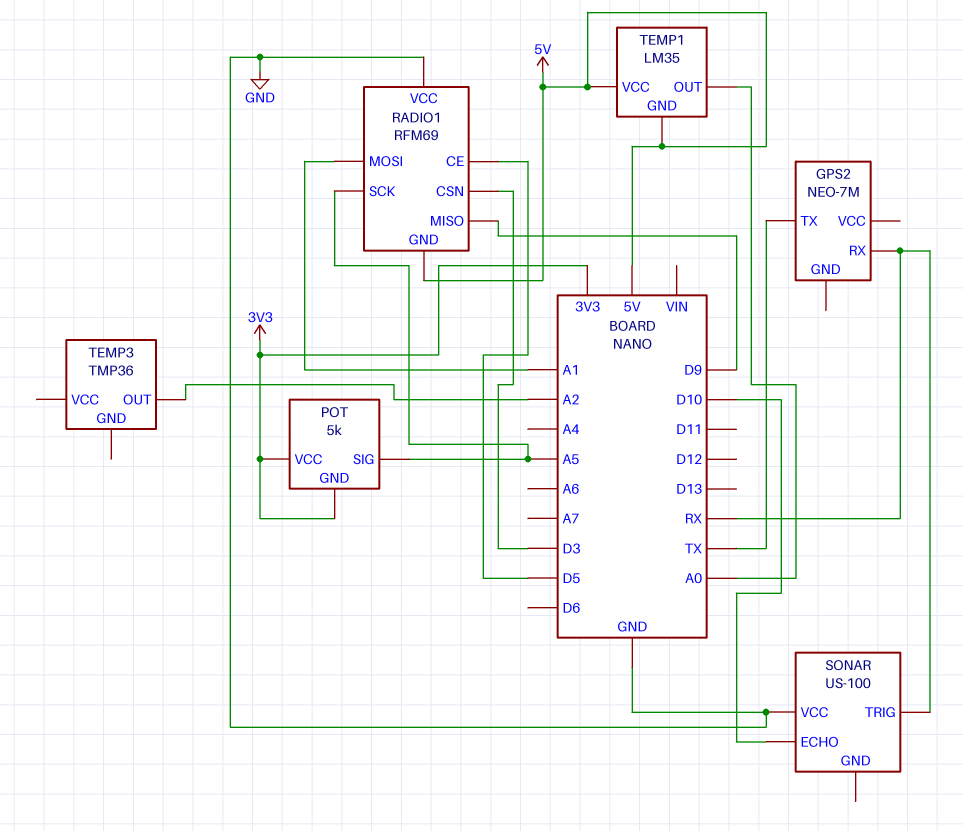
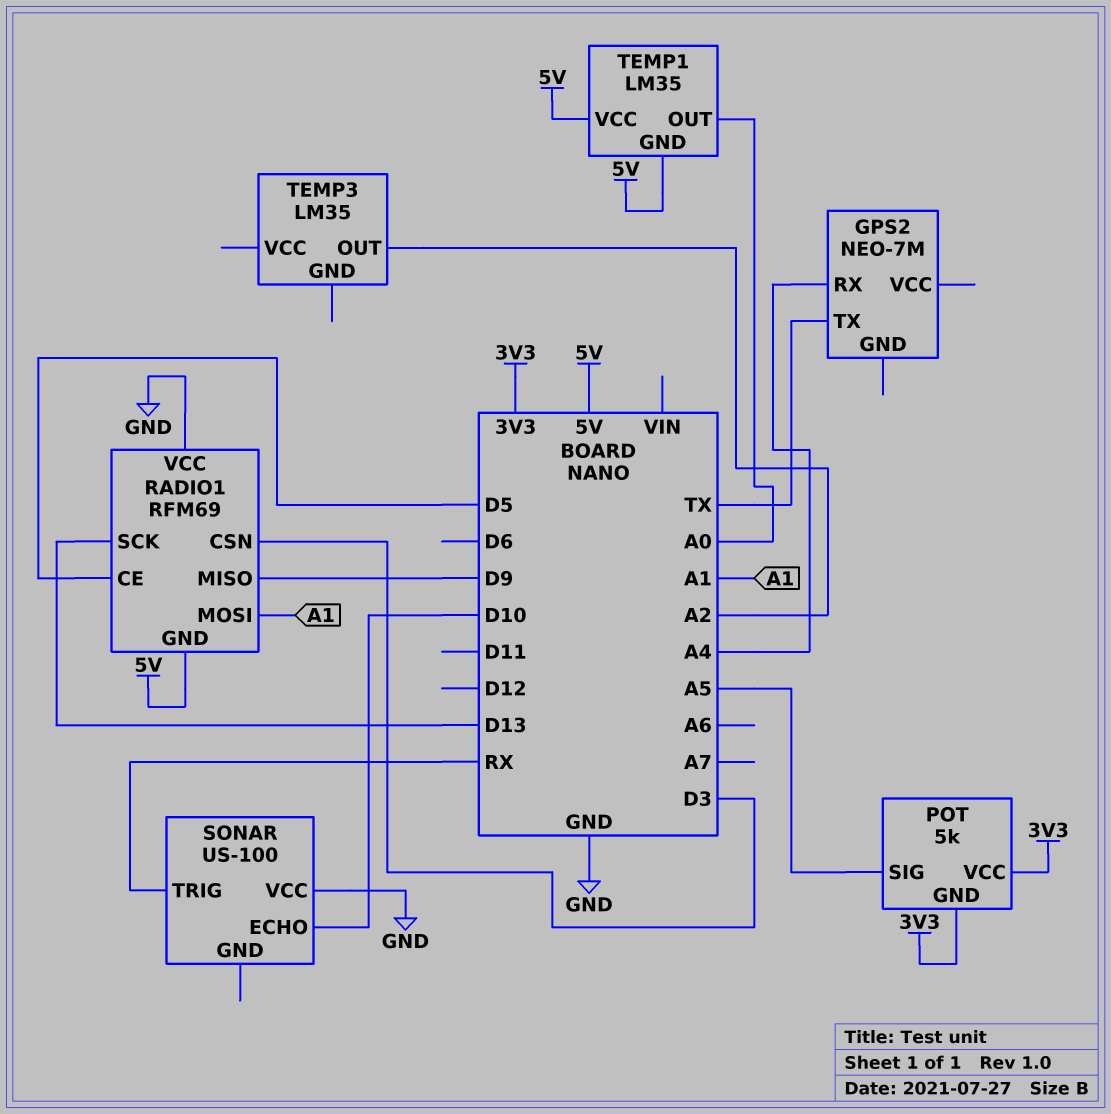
GPS2 pin RX: RX -> A4
RADIO1 pin SCK: A5 -> D13
TEMP3: TMP36 -> LM35

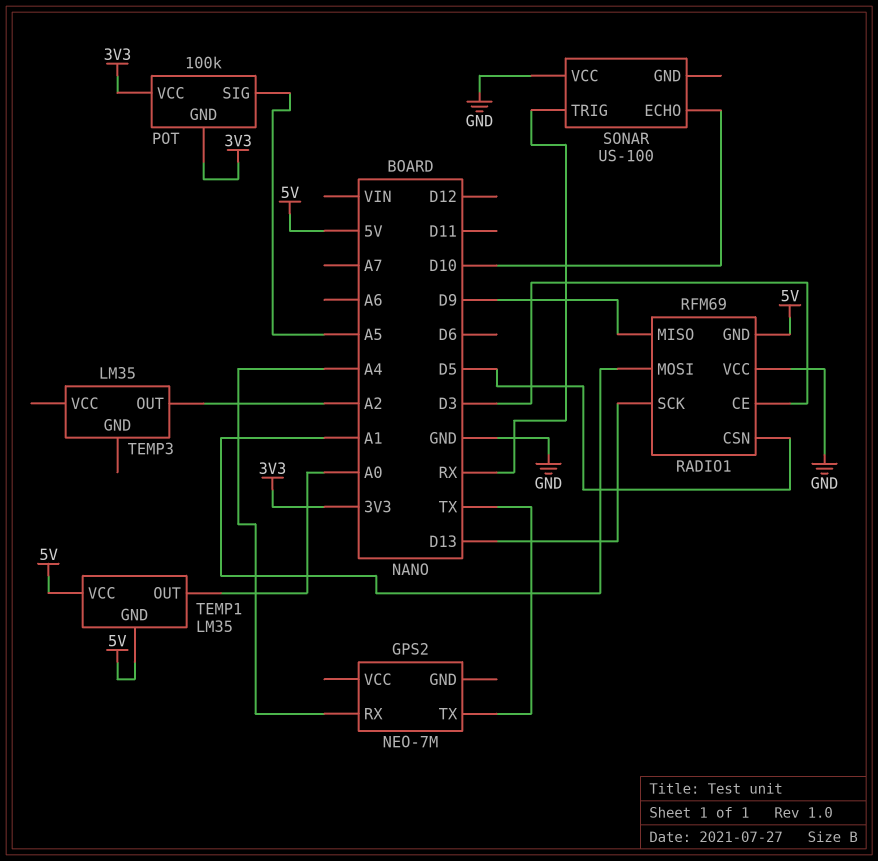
POT: 5k -> 100k
RADIO1 pin CE: D5 -> D3
RADIO1 pin CSN: D3 -> D5

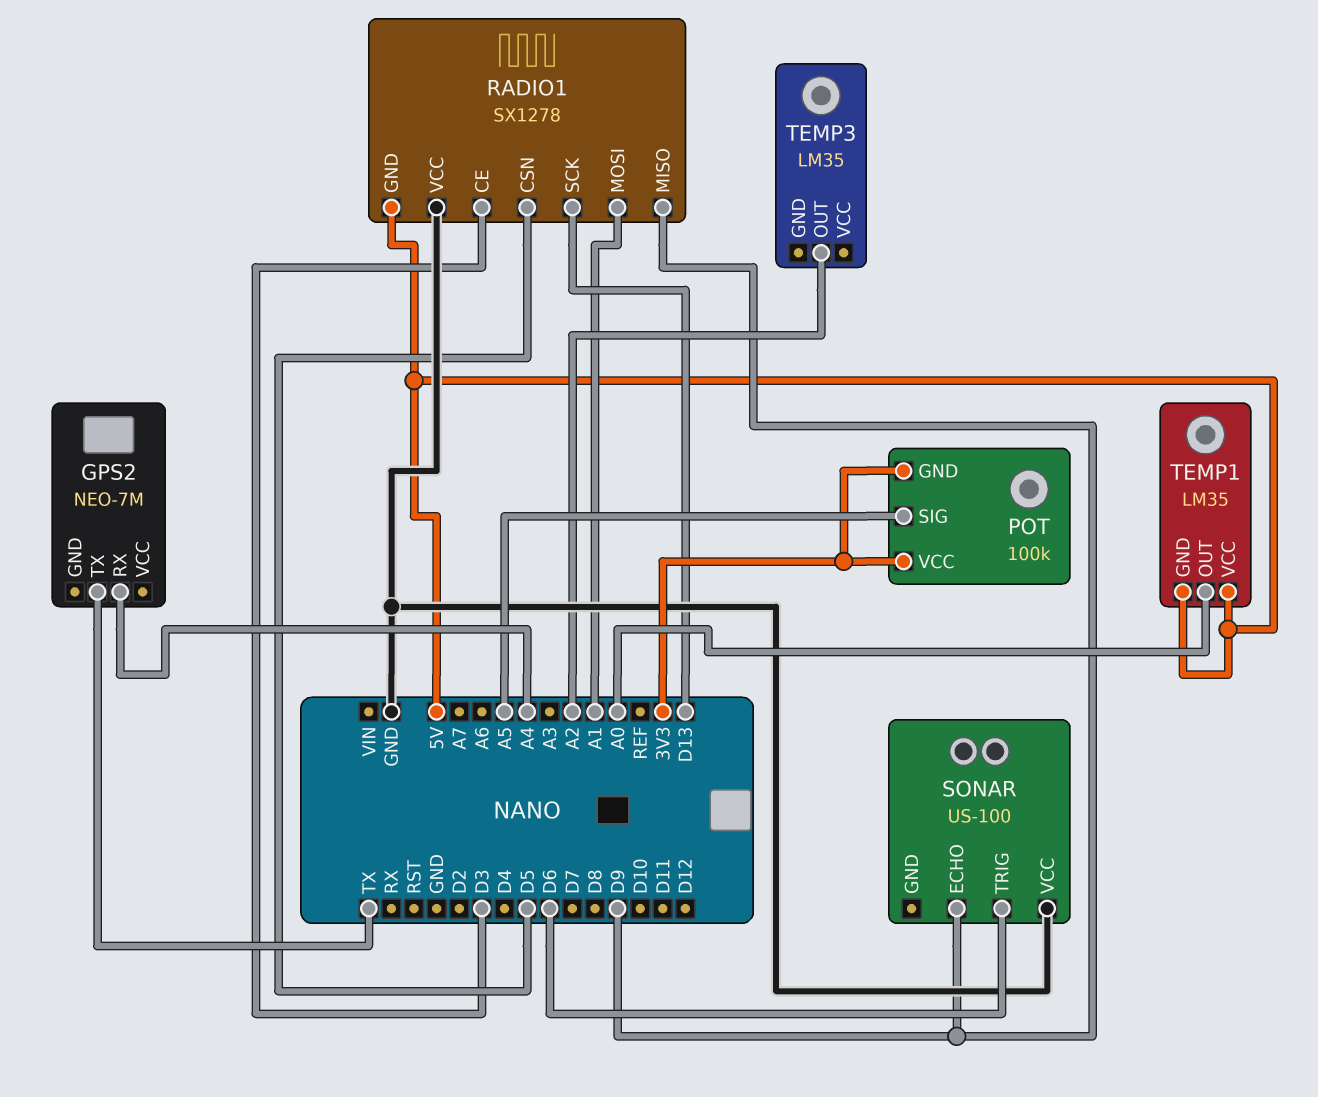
RADIO1: RFM69 -> SX1278
SONAR pin ECHO: D10 -> D9
SONAR pin TRIG: RX -> D6

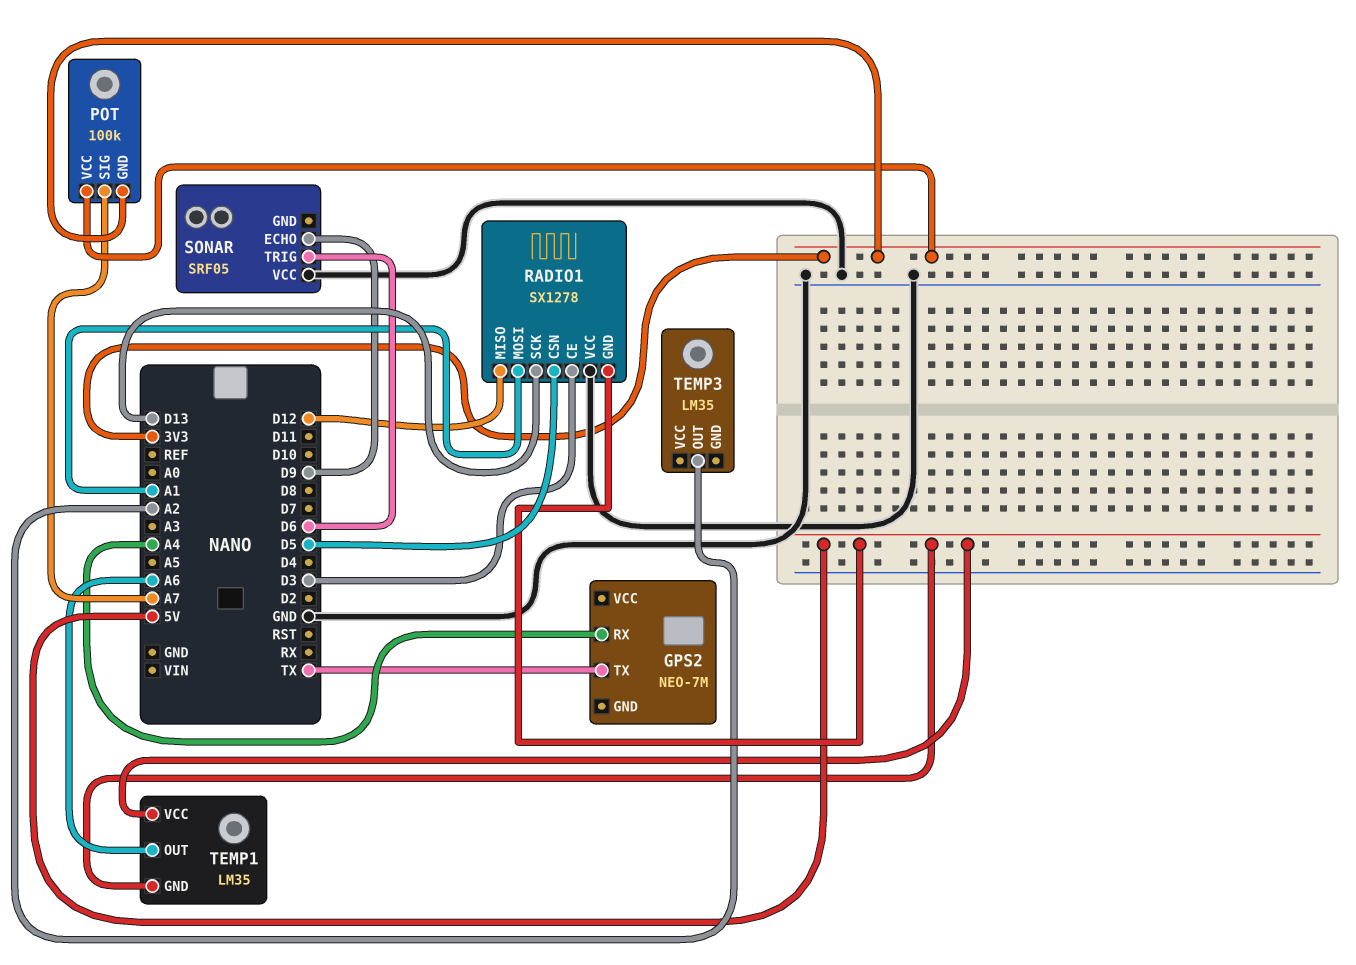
POT pin SIG: A5 -> A7
RADIO1 pin MISO: D9 -> D12
SONAR: US-100 -> SRF05
TEMP1 pin OUT: A0 -> A6

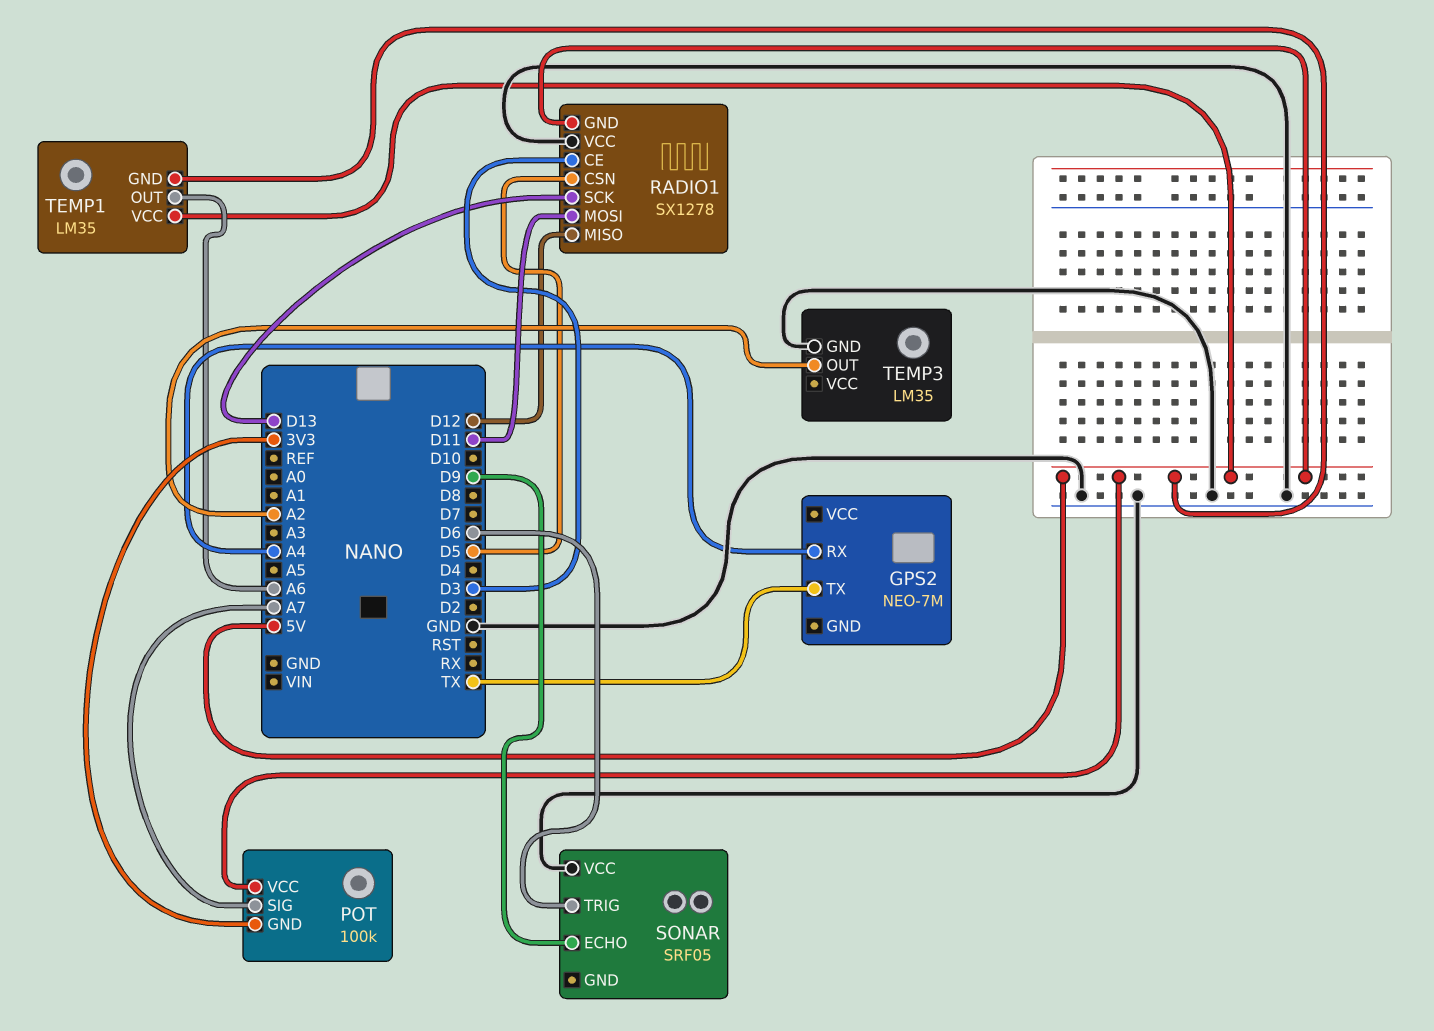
POT pin VCC: 3V3 -> 5V
RADIO1 pin MOSI: A1 -> D11
TEMP3 pin GND: none -> GND

